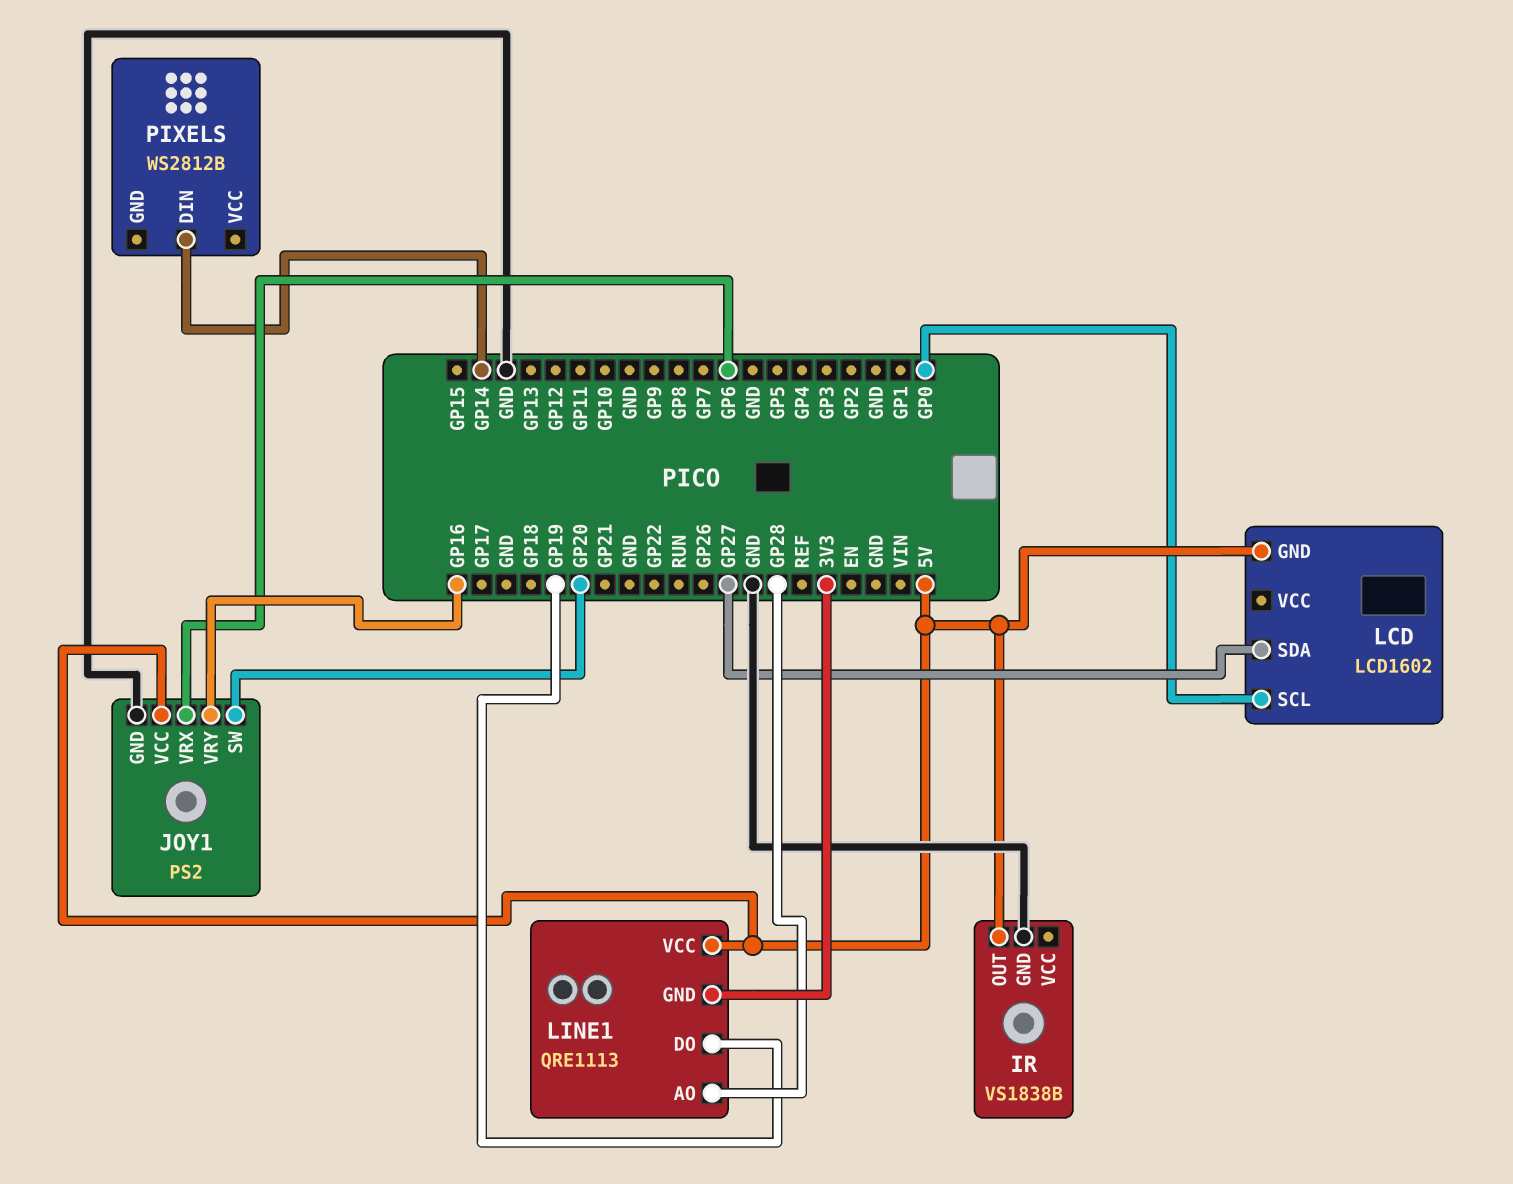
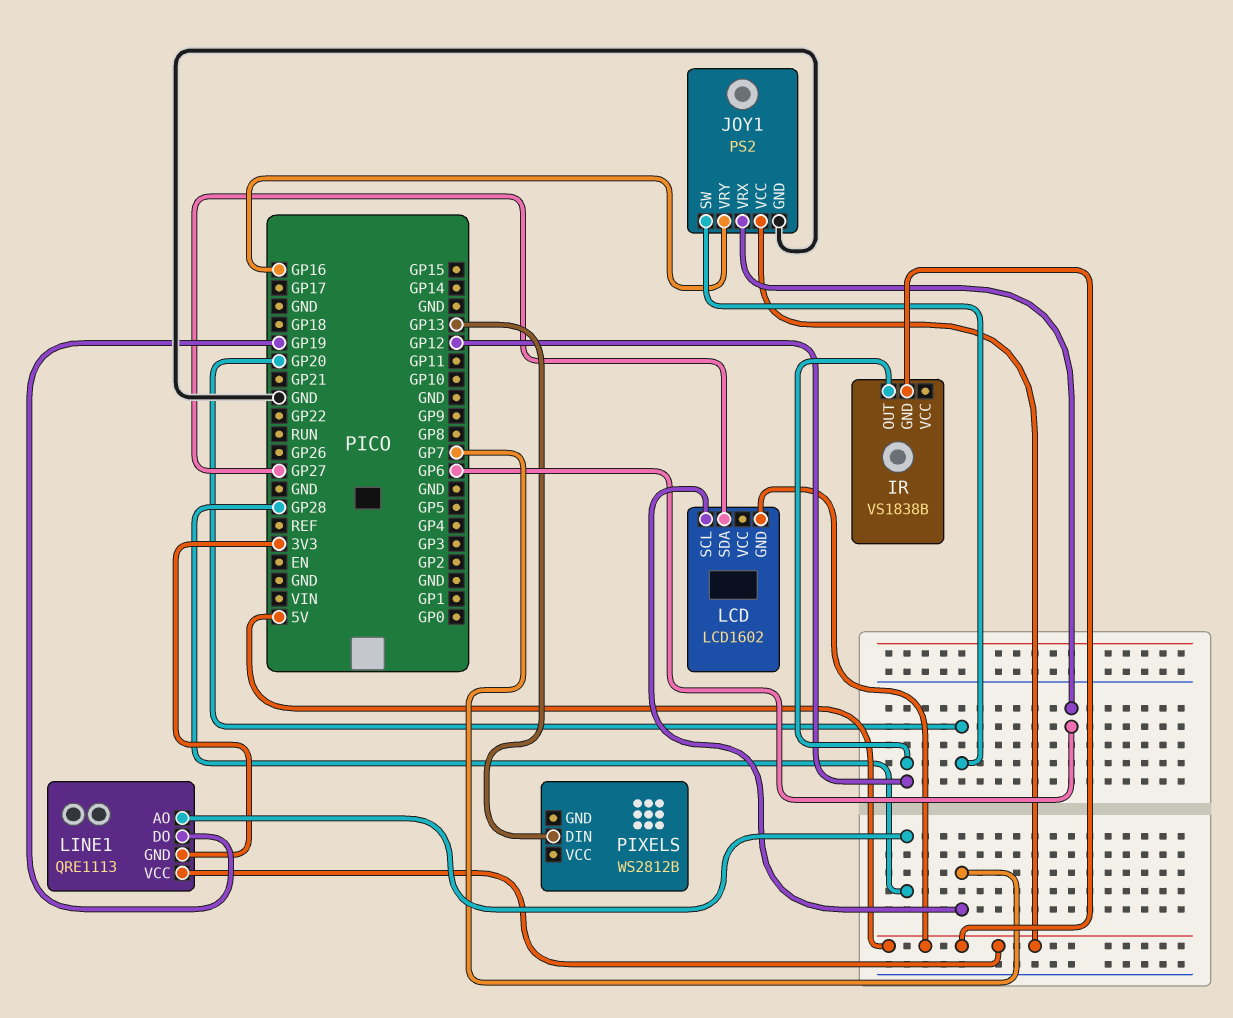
IR pin GND: GND -> 5V
IR pin OUT: 5V -> GP12
LCD pin SCL: GP0 -> GP7
PIXELS pin DIN: GP14 -> GP13

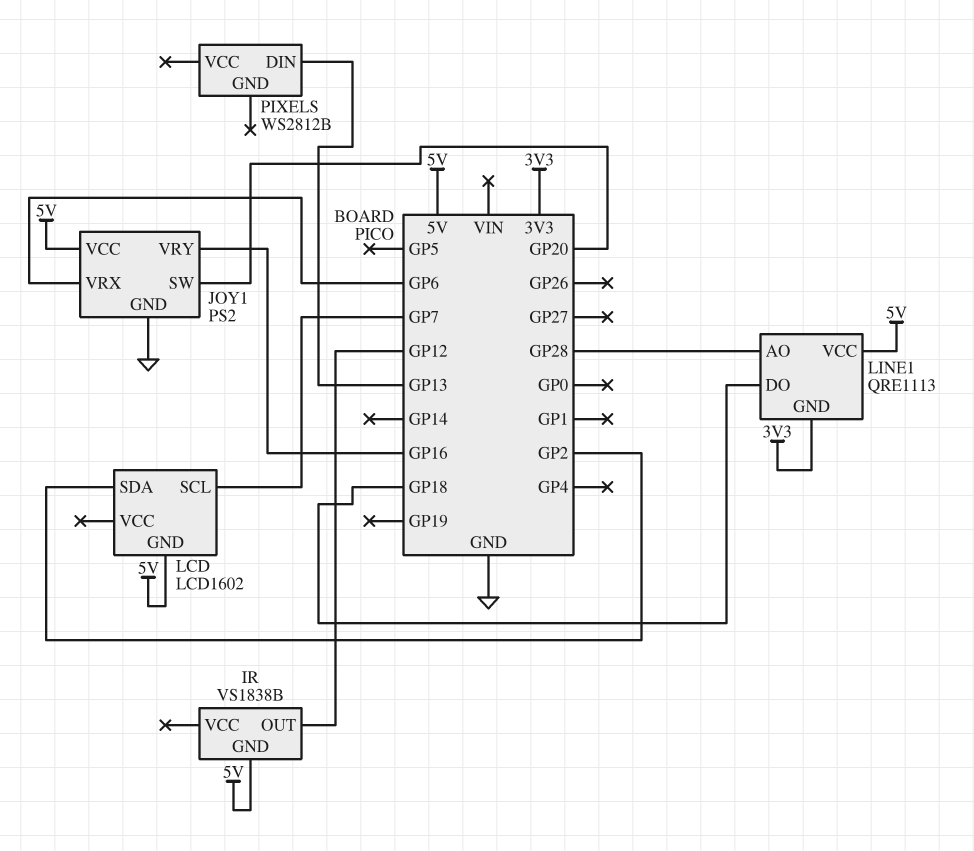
LCD pin SDA: GP27 -> GP2
LINE1 pin DO: GP19 -> GP18

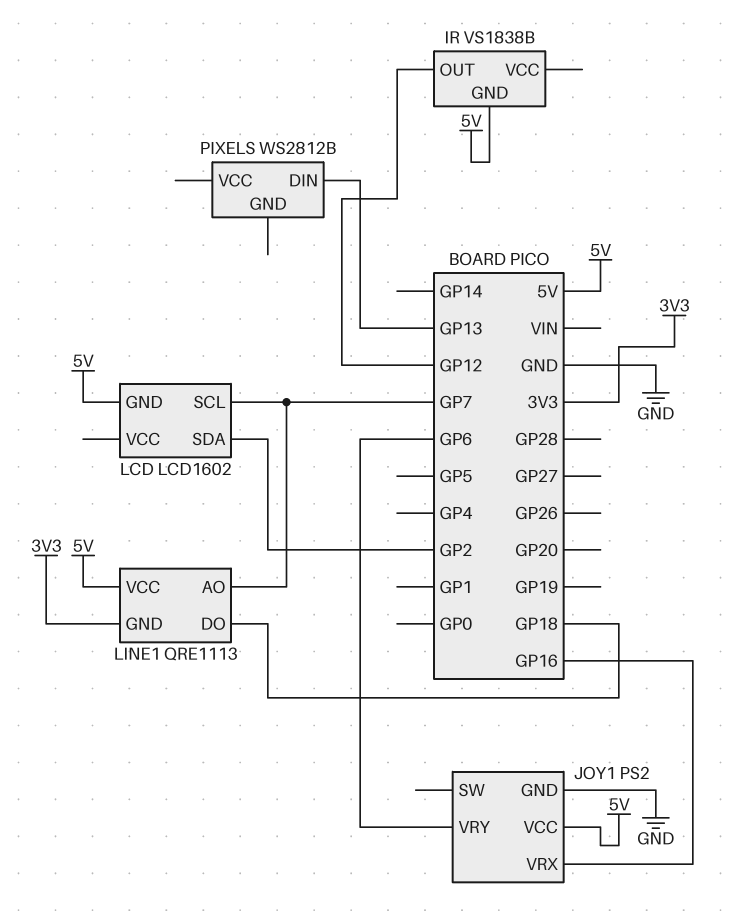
JOY1 pin SW: GP20 -> none
JOY1 pin VRX: GP6 -> GP16
JOY1 pin VRY: GP16 -> GP6
LINE1 pin AO: GP28 -> GP7

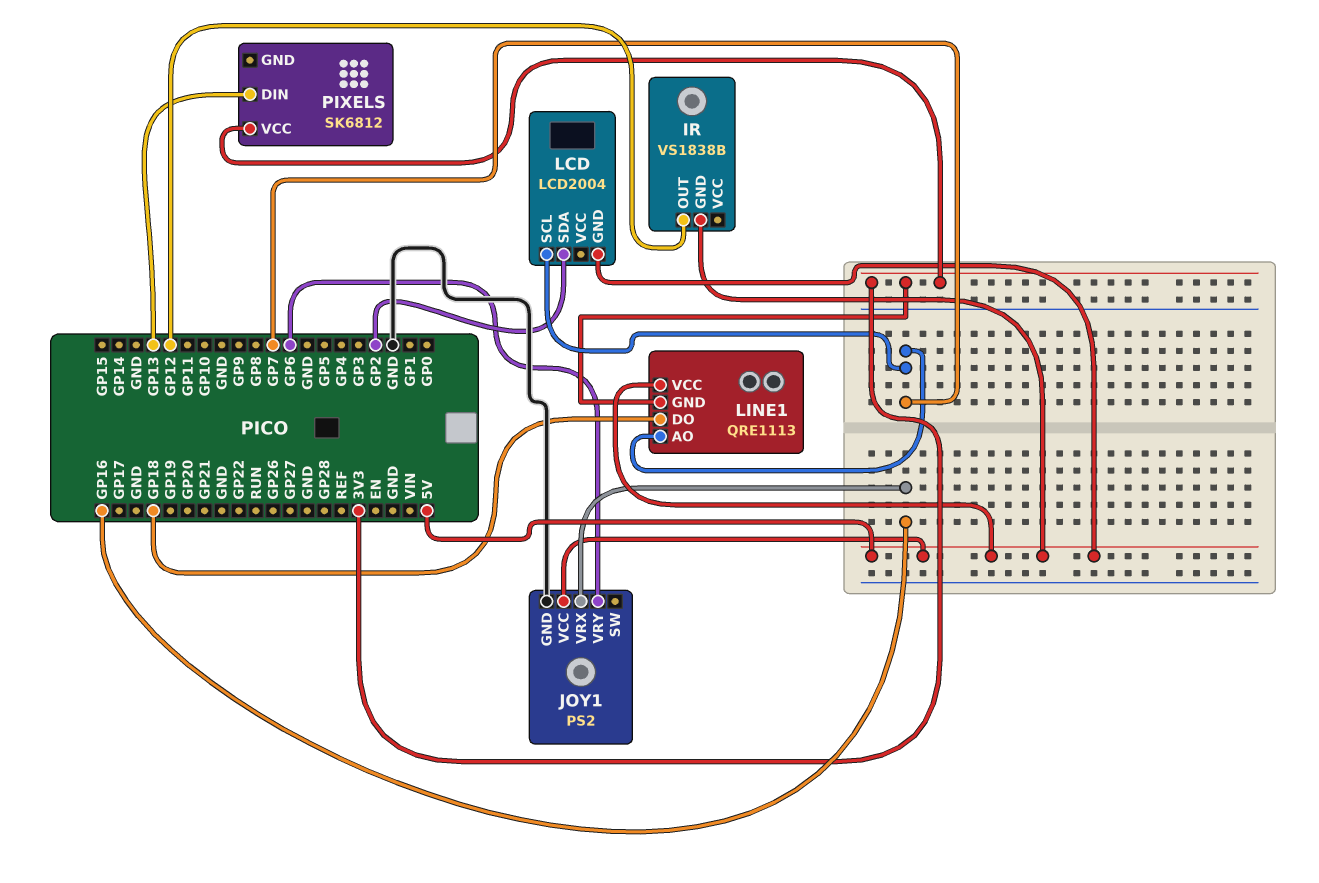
LCD: LCD1602 -> LCD2004
PIXELS: WS2812B -> SK6812
PIXELS pin VCC: none -> 3V3

